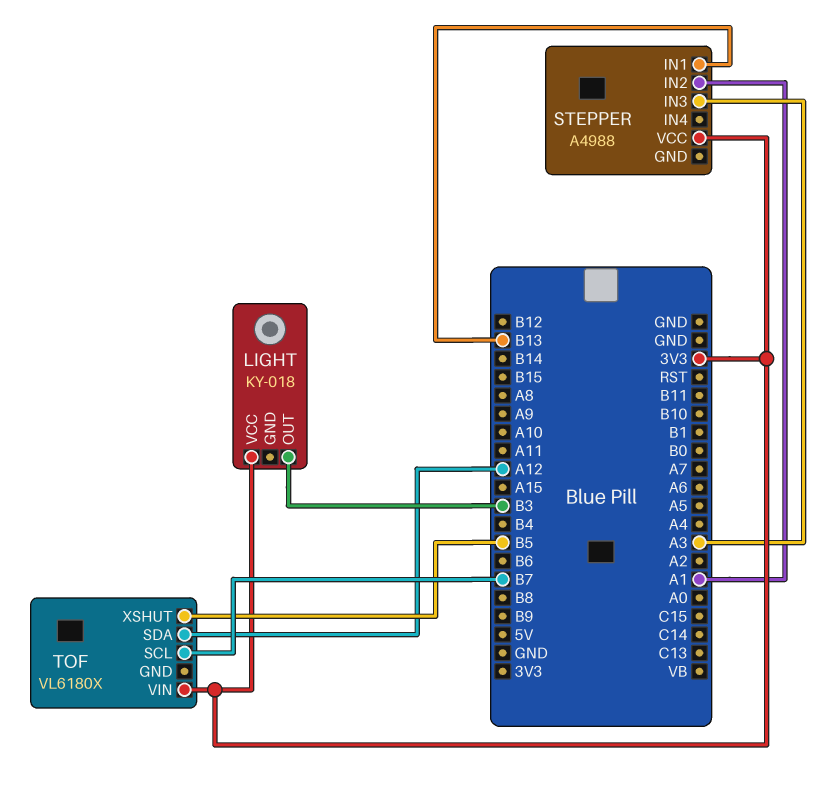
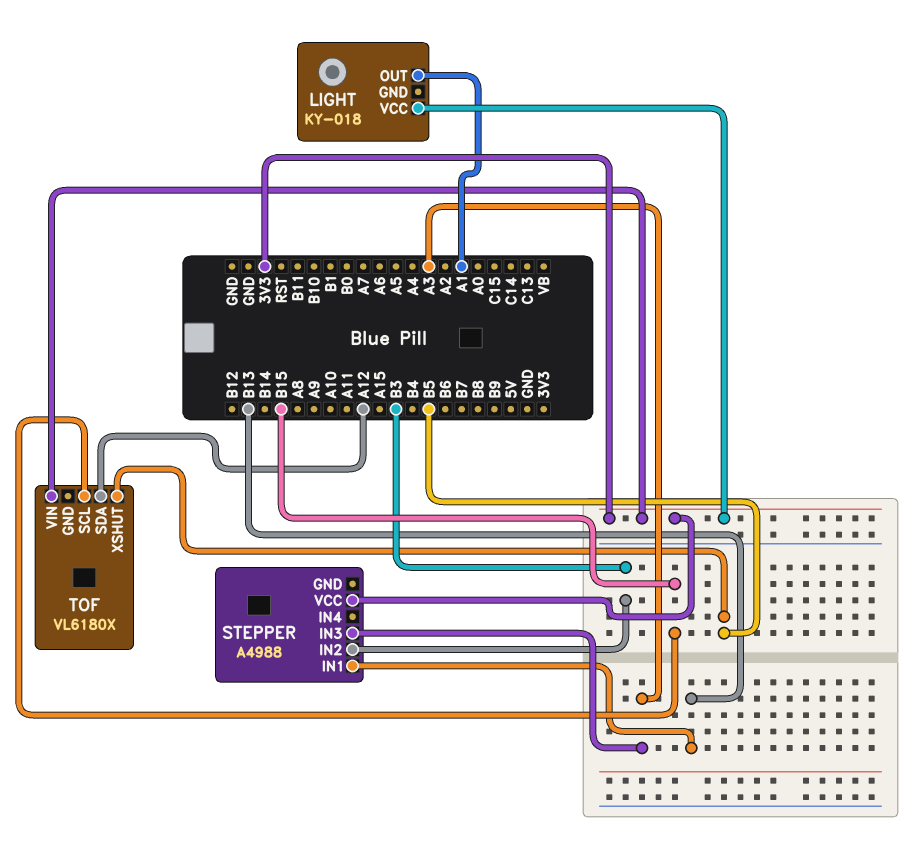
LIGHT pin OUT: B3 -> A1
STEPPER pin IN2: A1 -> B3
TOF pin SCL: B7 -> B15

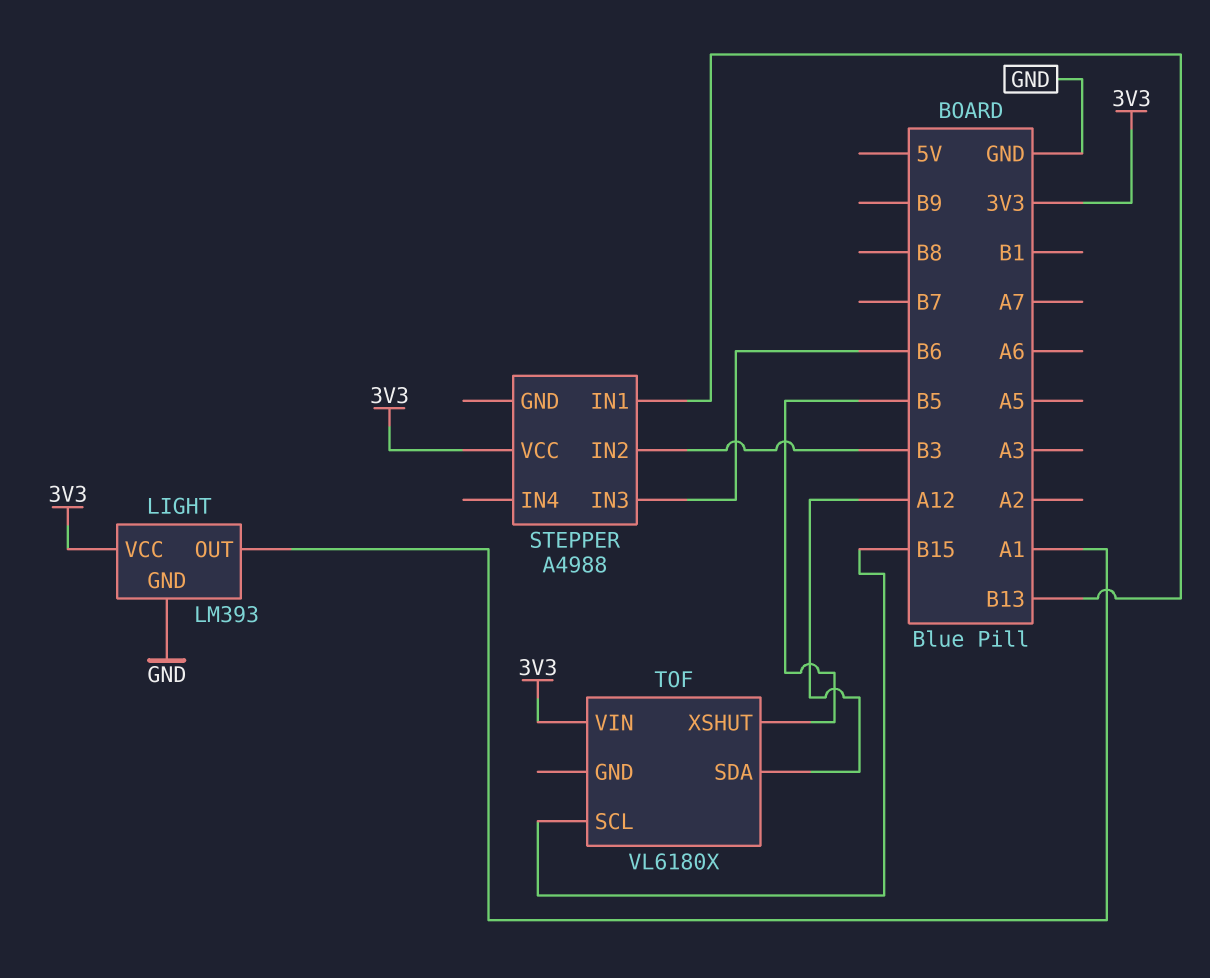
LIGHT: KY-018 -> LM393
LIGHT pin GND: none -> GND
STEPPER pin IN3: A3 -> B6

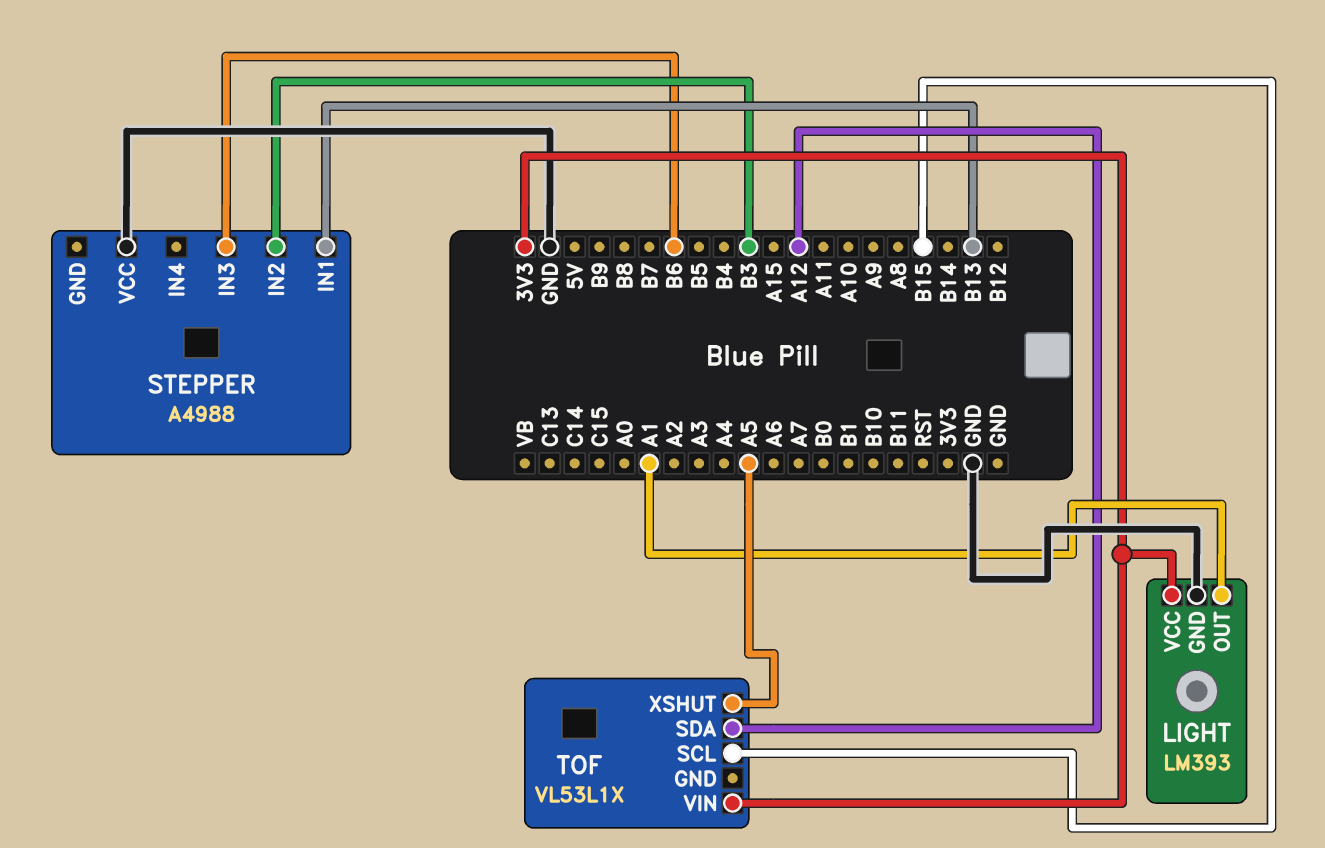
STEPPER pin VCC: 3V3 -> GND
TOF: VL6180X -> VL53L1X
TOF pin XSHUT: B5 -> A5

